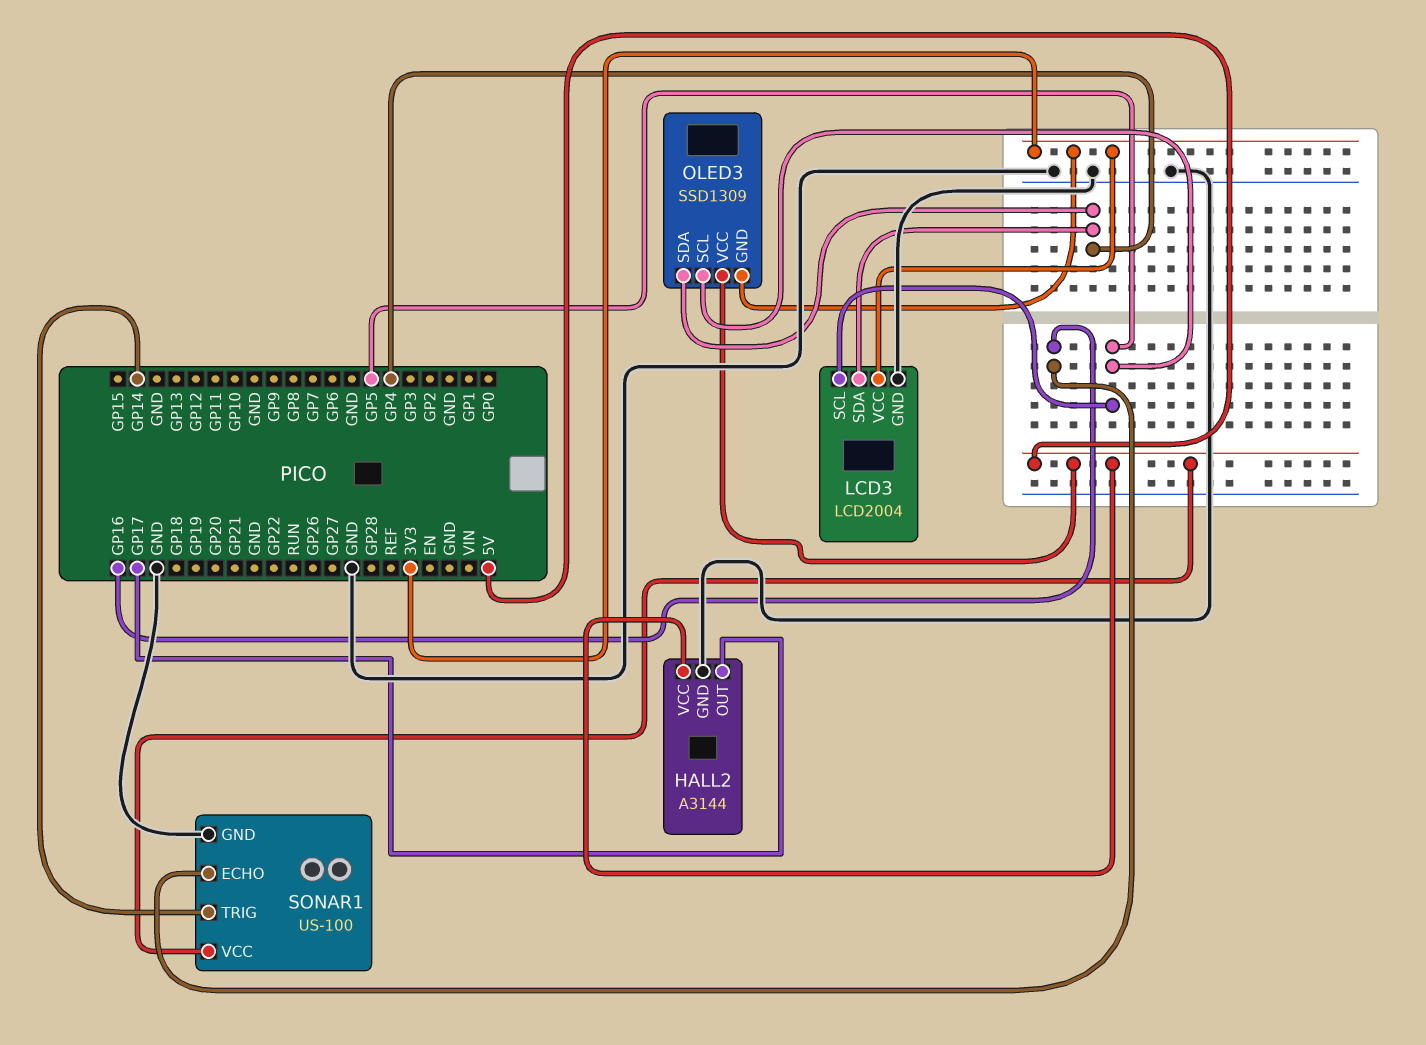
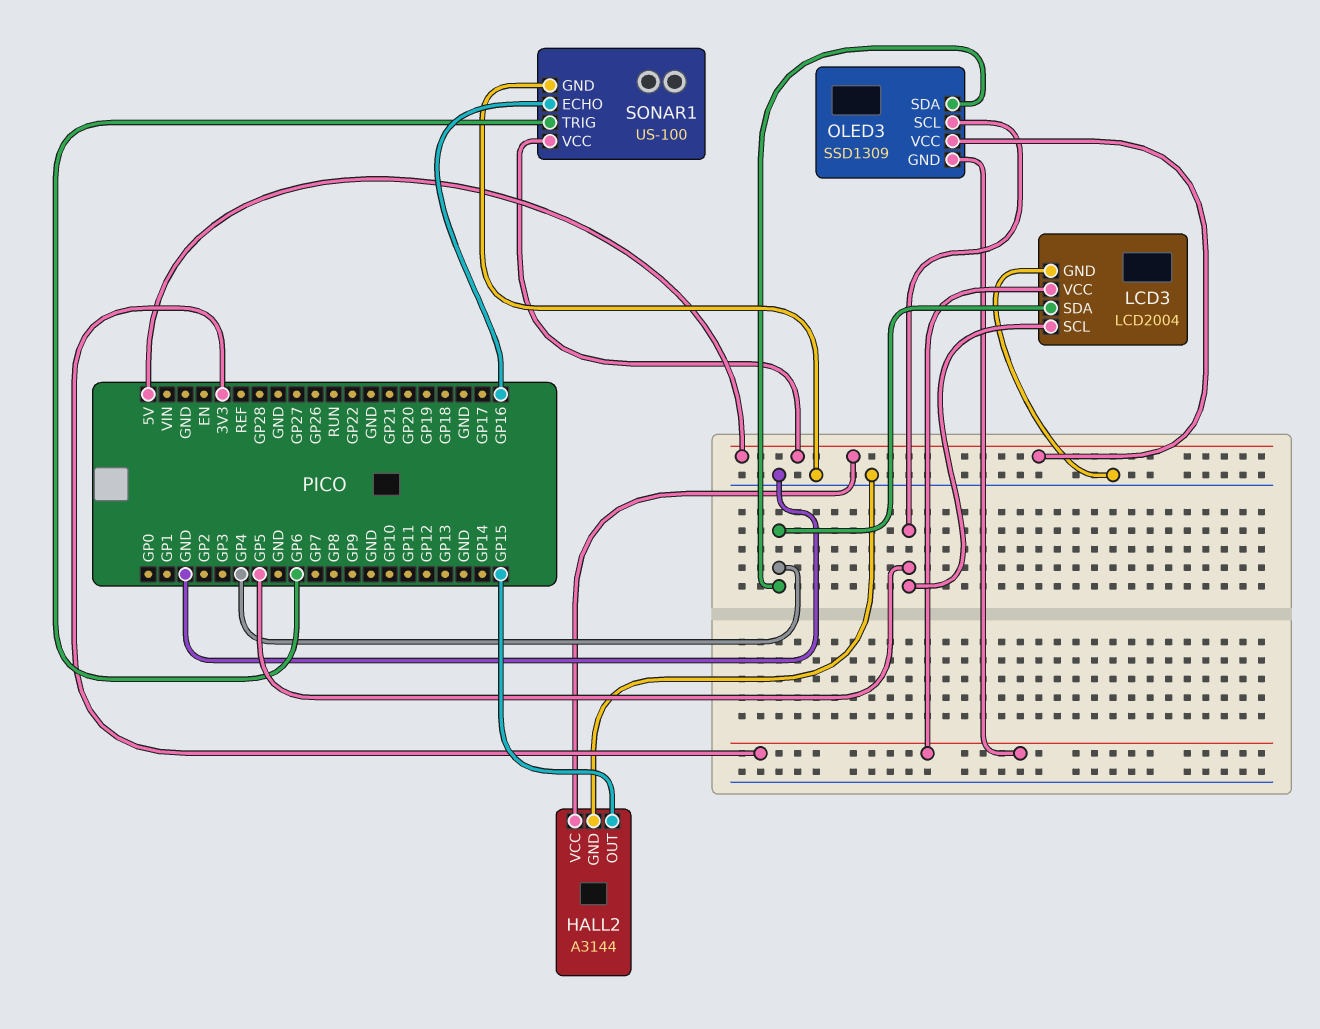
HALL2 pin OUT: GP17 -> GP15
SONAR1 pin TRIG: GP14 -> GP6

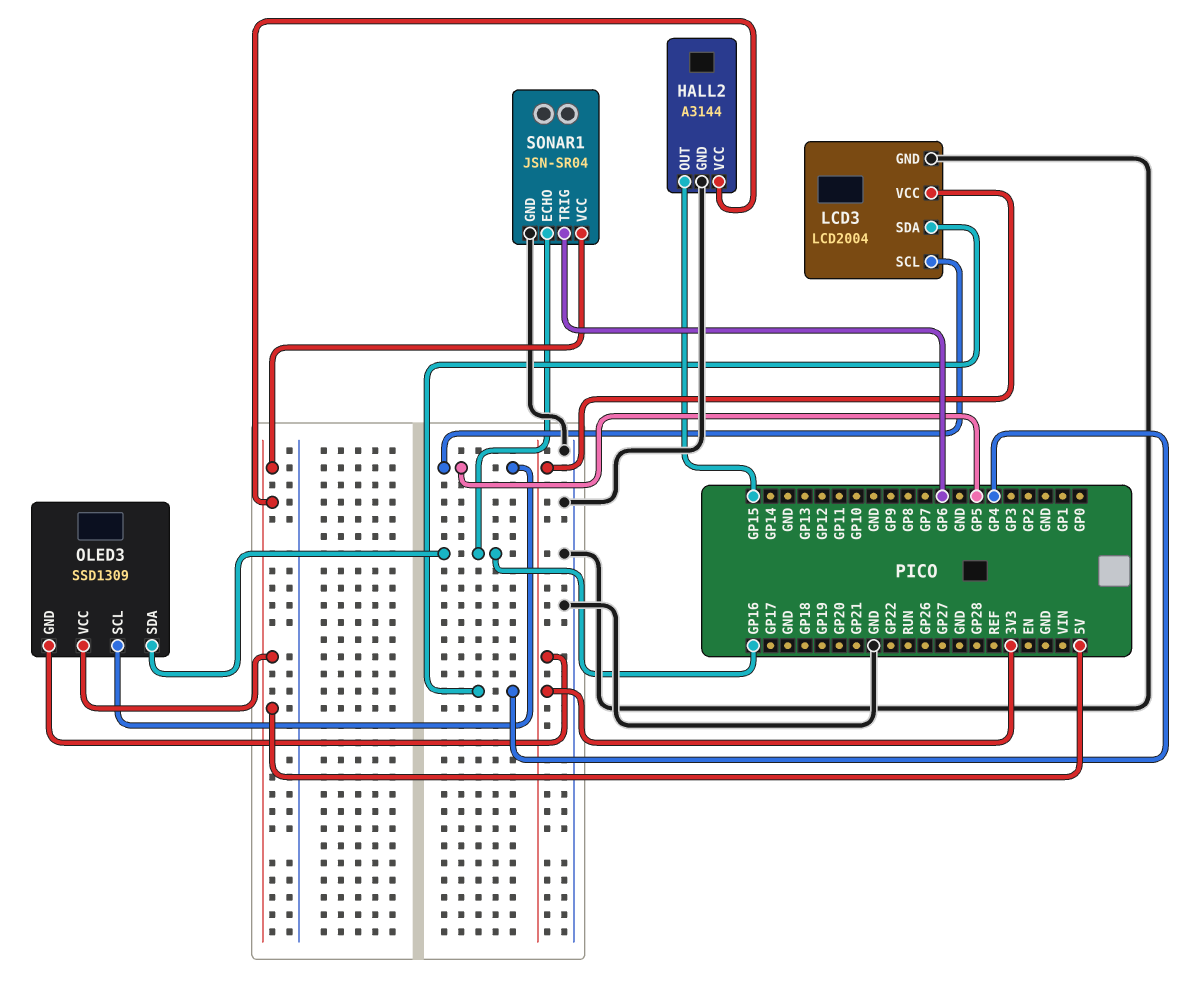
OLED3 pin SDA: GP4 -> GP16
SONAR1: US-100 -> JSN-SR04

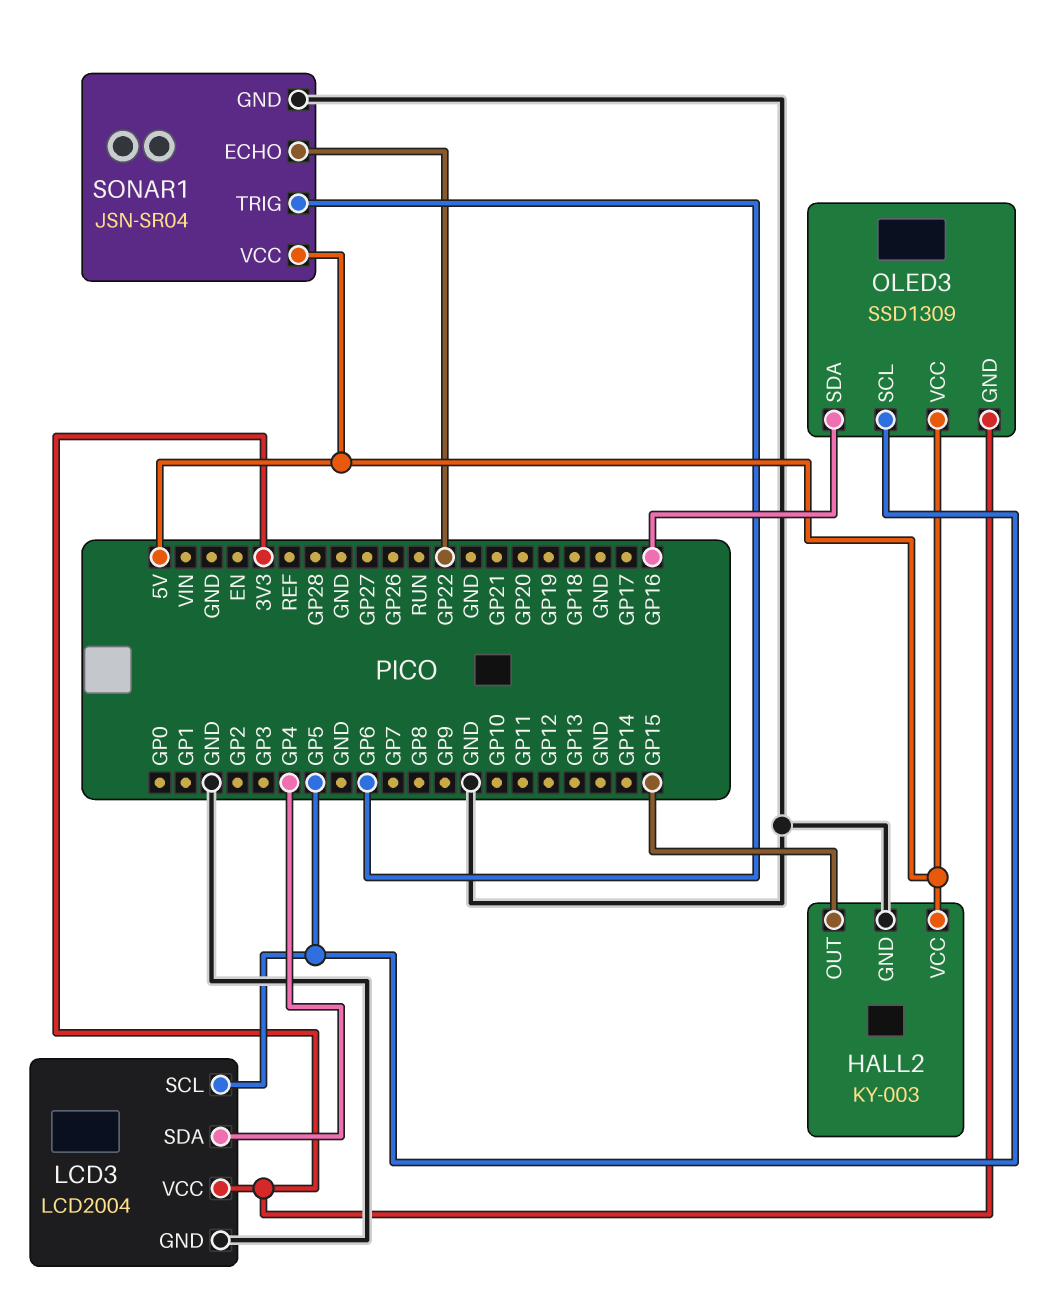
HALL2: A3144 -> KY-003
SONAR1 pin ECHO: GP16 -> GP22

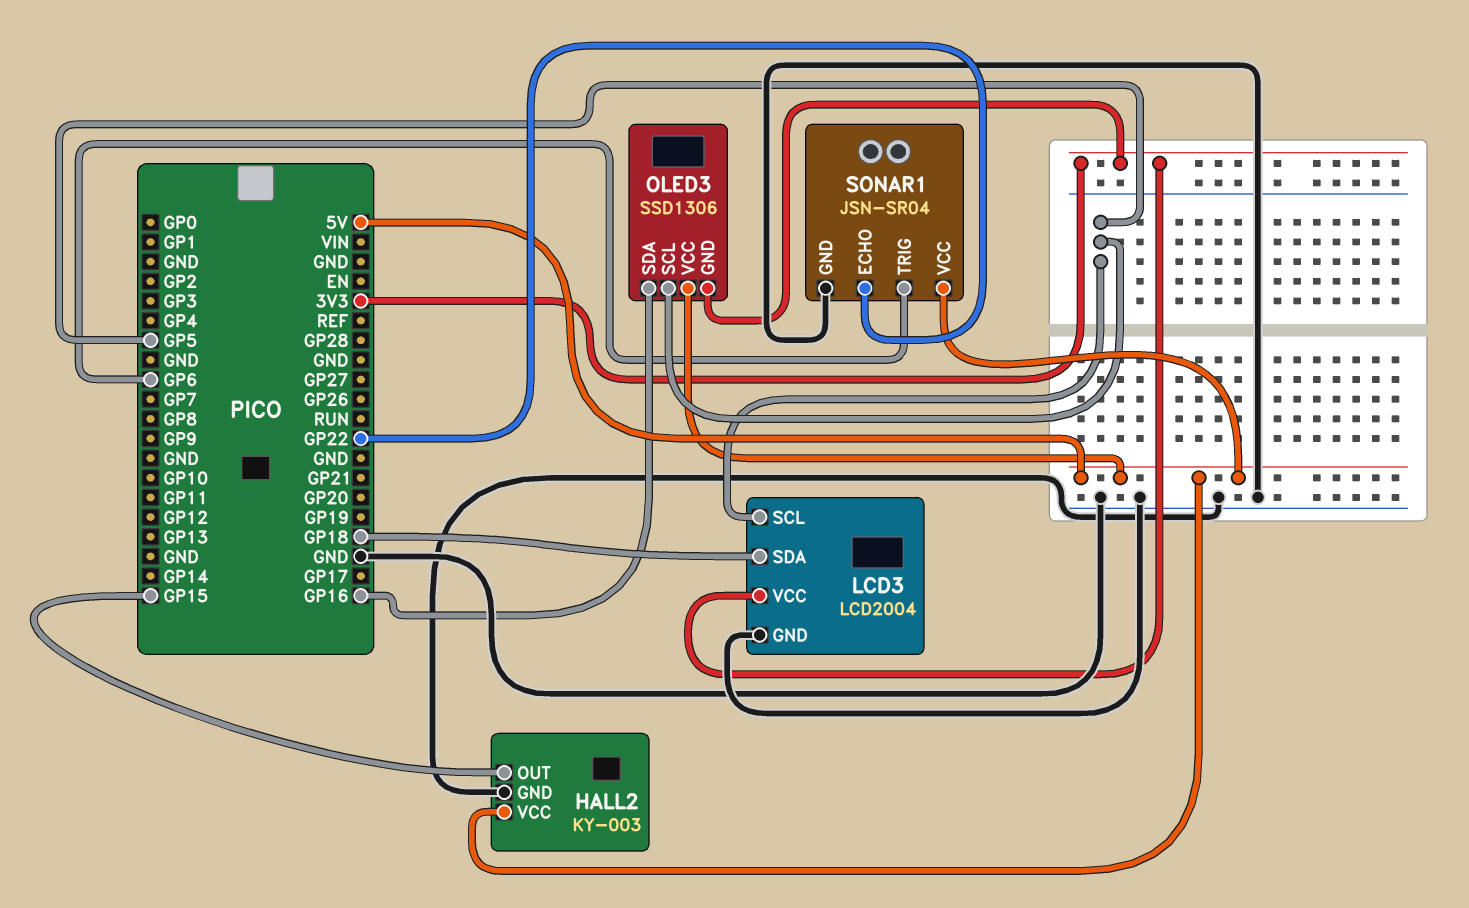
LCD3 pin SDA: GP4 -> GP18
OLED3: SSD1309 -> SSD1306

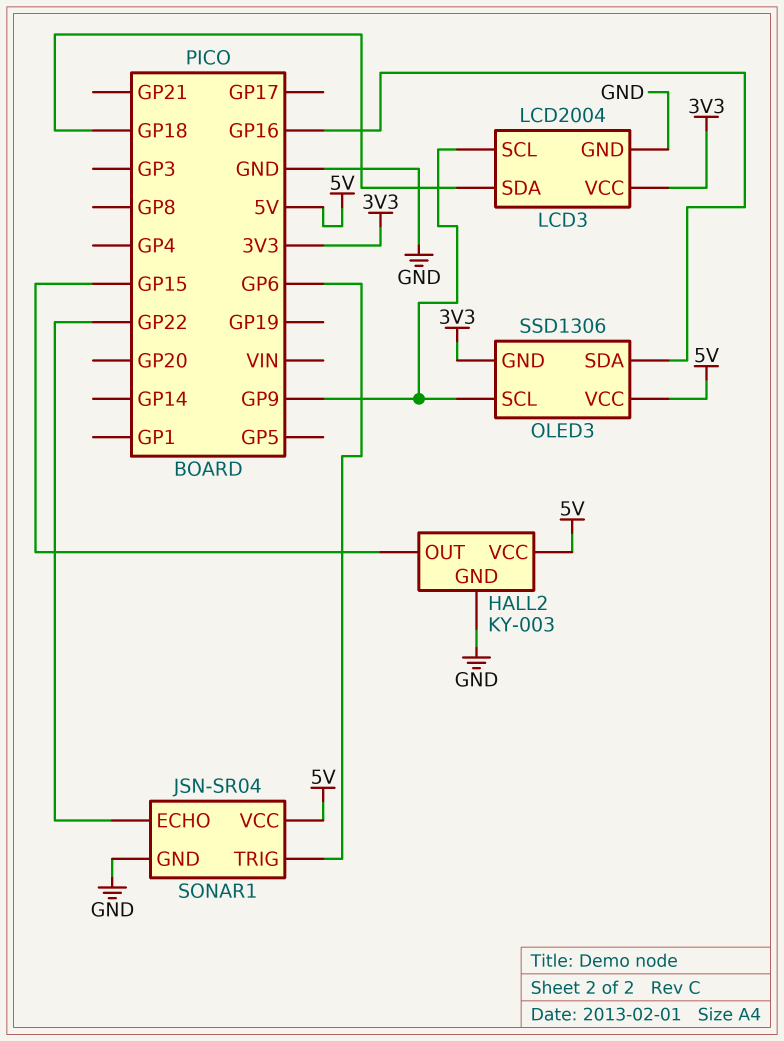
LCD3 pin SCL: GP5 -> GP9
OLED3 pin SCL: GP5 -> GP9

